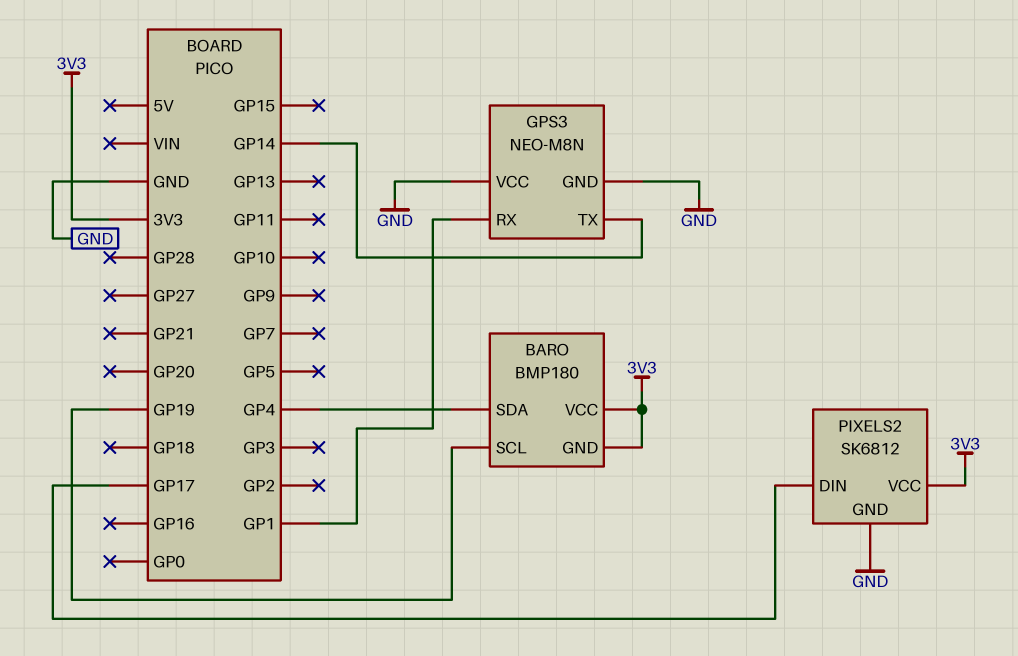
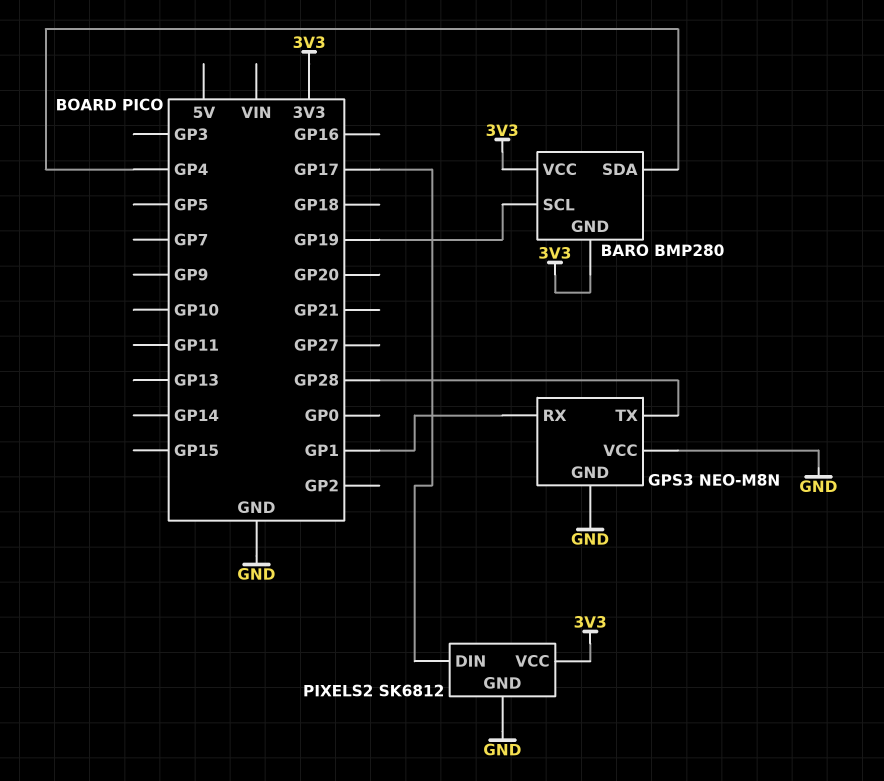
BARO: BMP180 -> BMP280
GPS3 pin TX: GP14 -> GP28

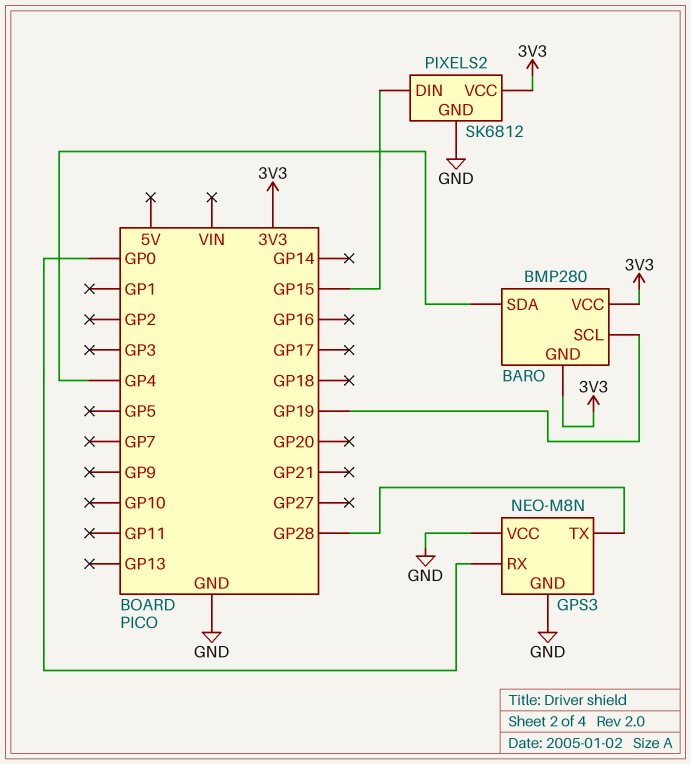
GPS3 pin RX: GP1 -> GP0
PIXELS2 pin DIN: GP17 -> GP15

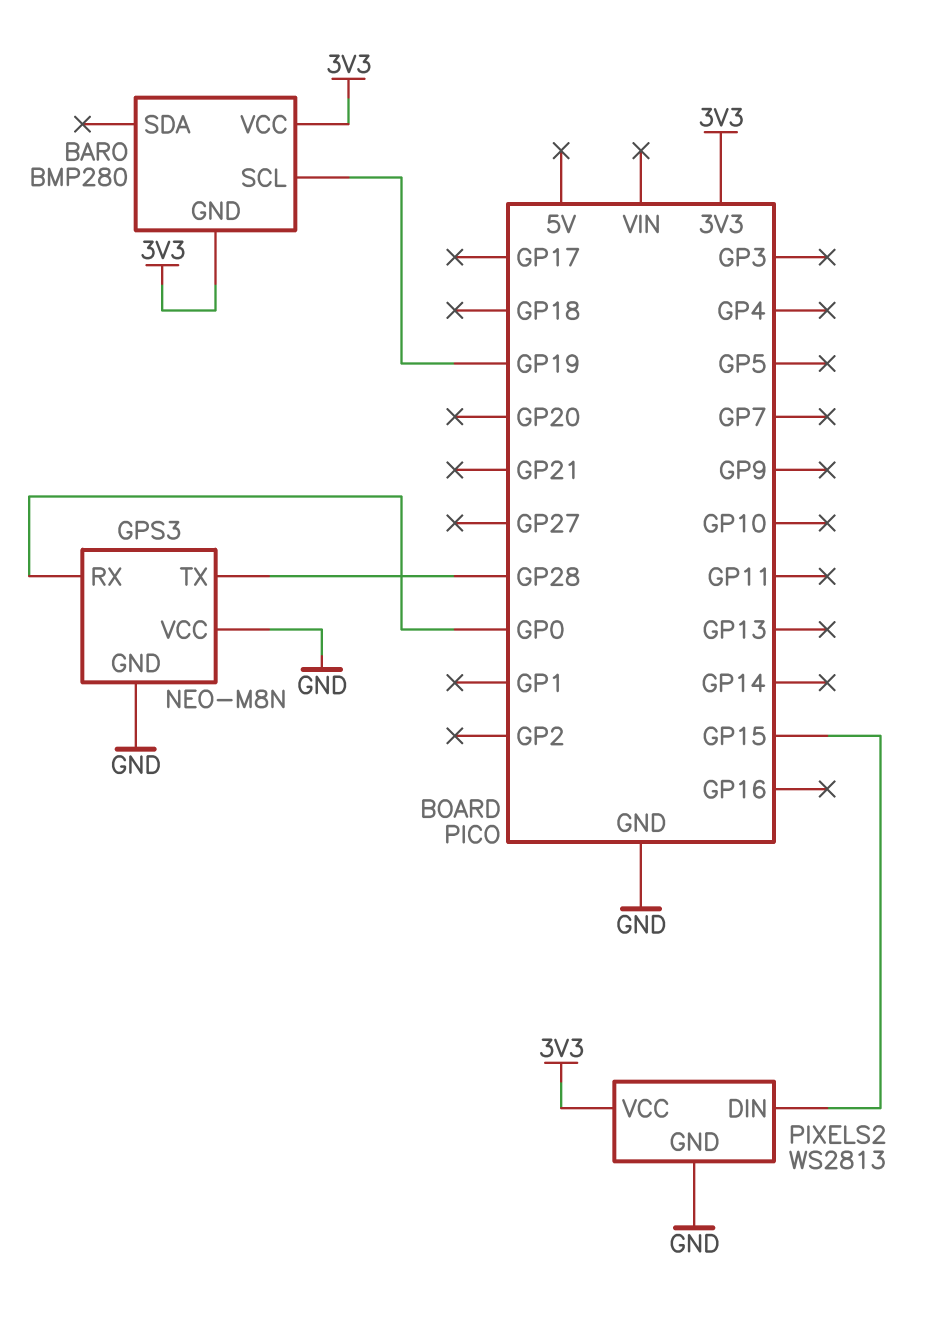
BARO pin SDA: GP4 -> none
PIXELS2: SK6812 -> WS2813

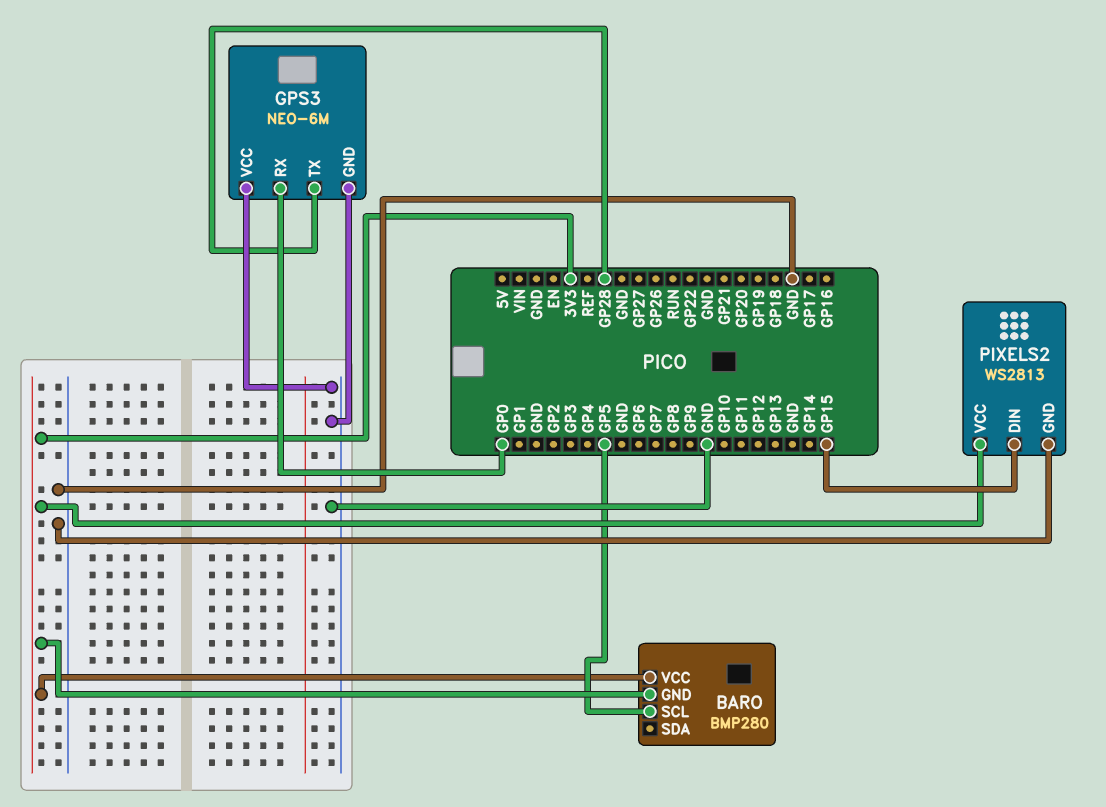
BARO pin SCL: GP19 -> GP5
GPS3: NEO-M8N -> NEO-6M

